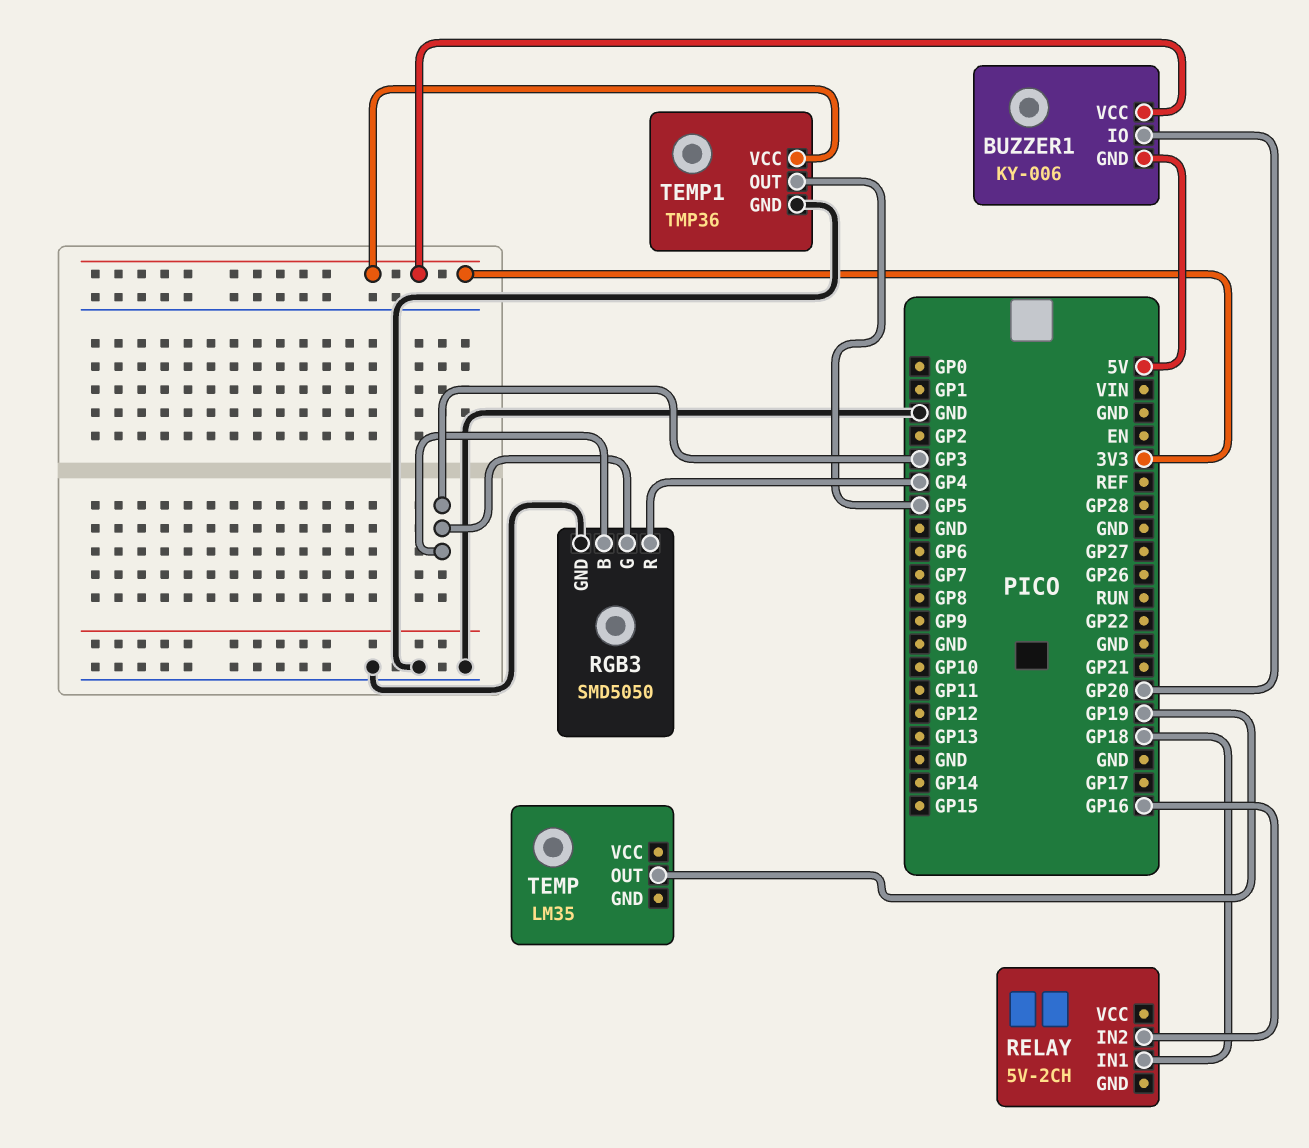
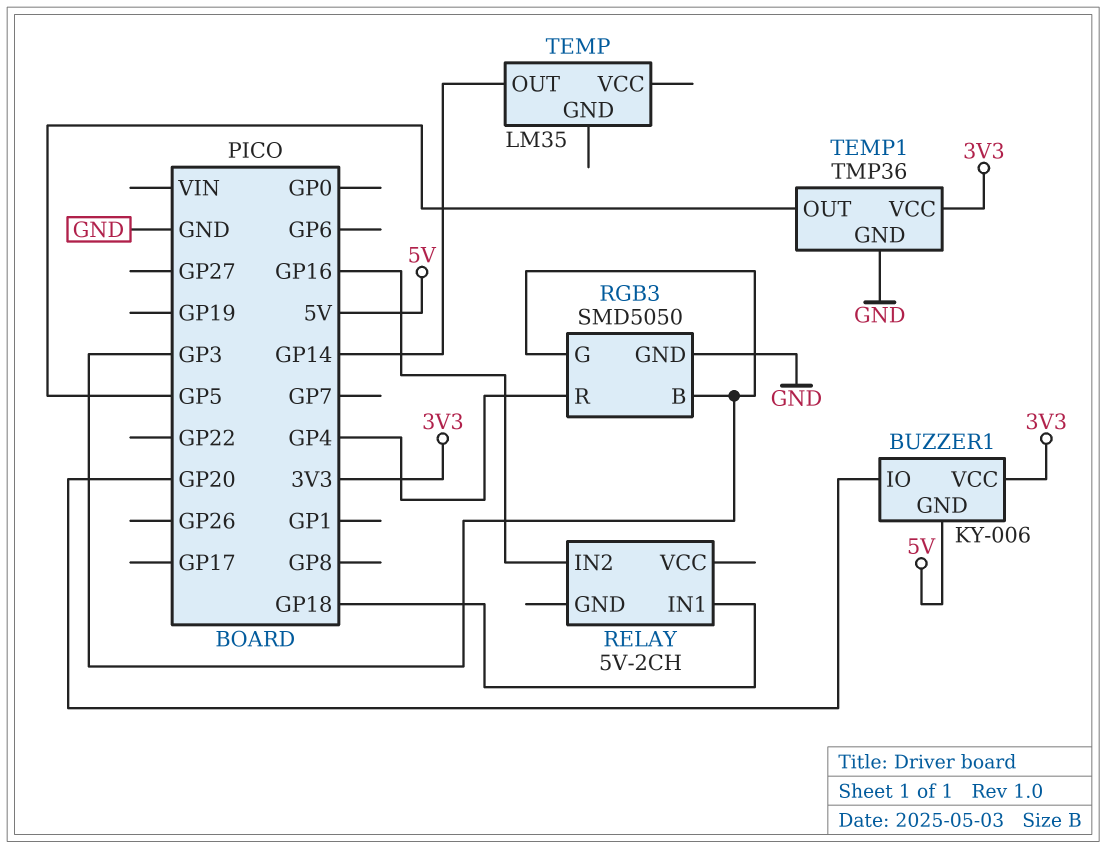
TEMP pin OUT: GP19 -> GP14

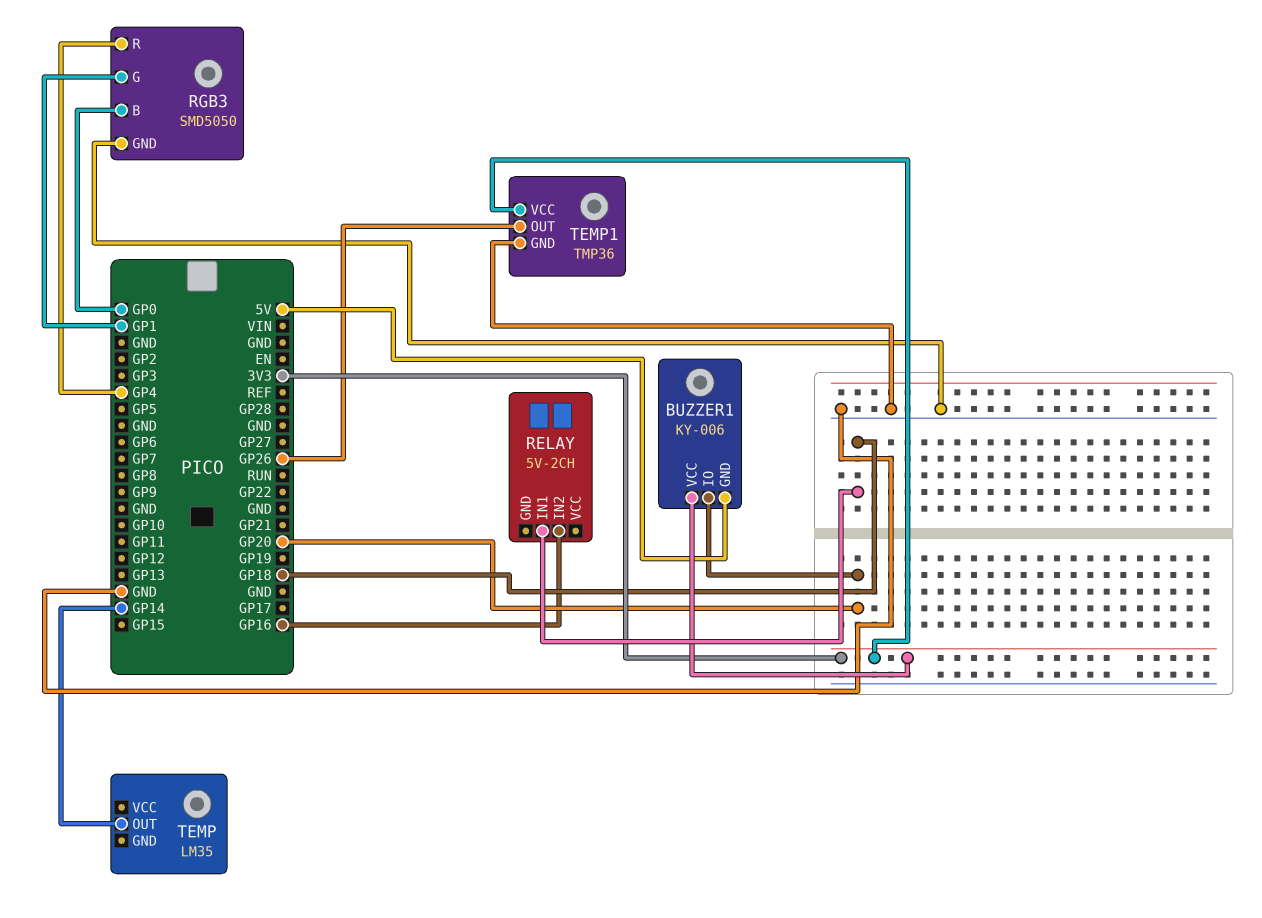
RGB3 pin B: GP3 -> GP0
RGB3 pin G: GP3 -> GP1
TEMP1 pin OUT: GP5 -> GP26

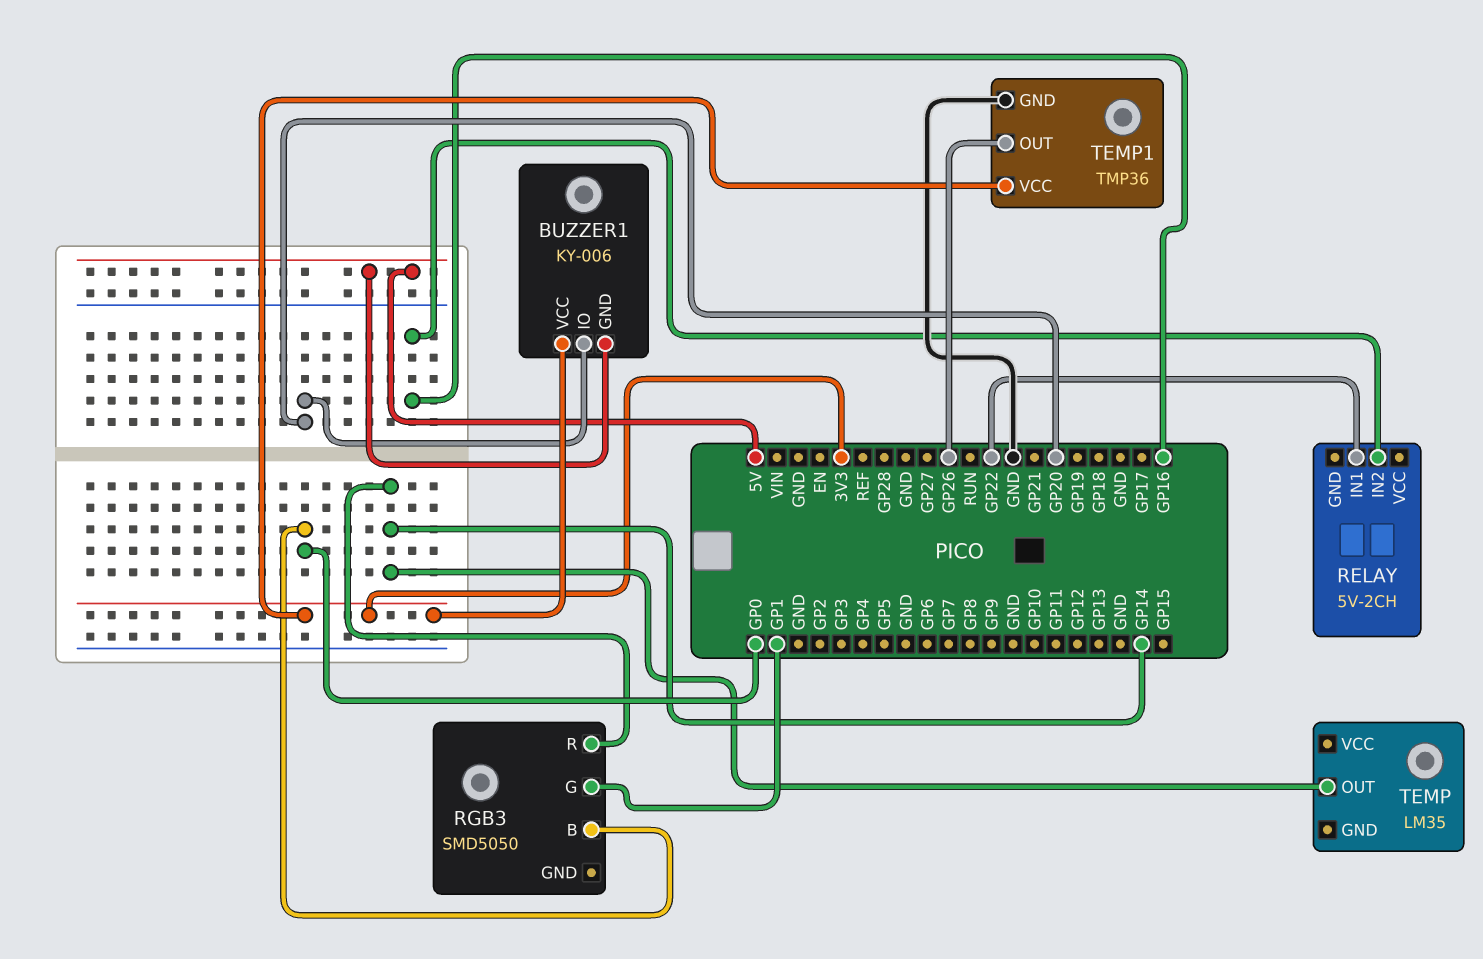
RELAY pin IN1: GP18 -> GP22
RGB3 pin GND: GND -> none
RGB3 pin R: GP4 -> GP14

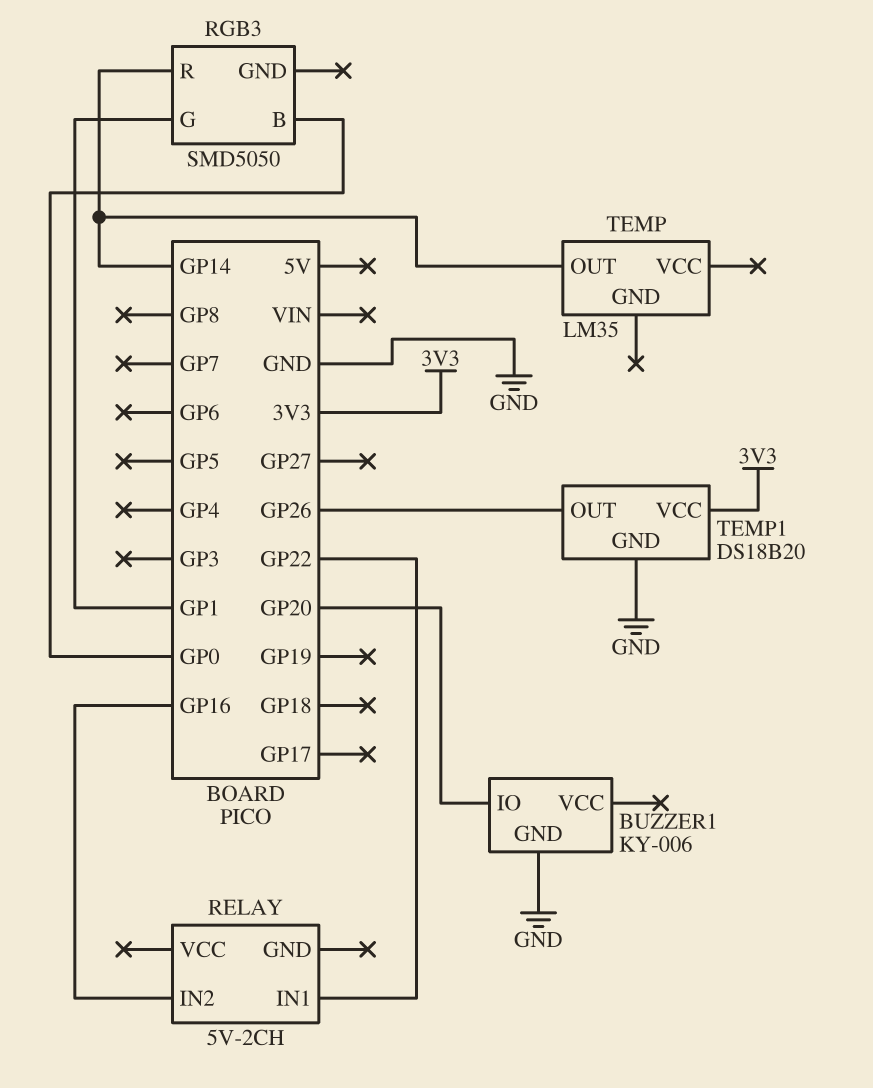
BUZZER1 pin GND: 5V -> GND
BUZZER1 pin VCC: 3V3 -> none
TEMP1: TMP36 -> DS18B20

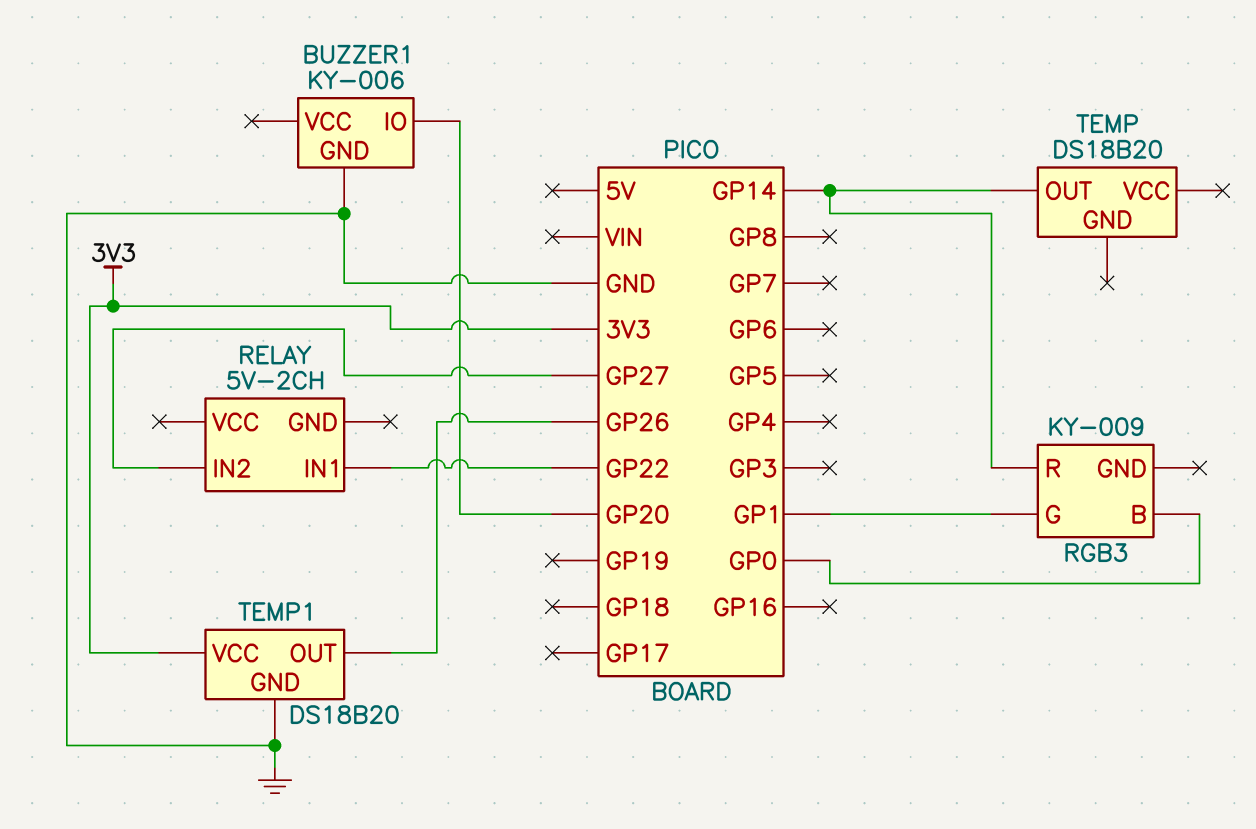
RELAY pin IN2: GP16 -> GP27
RGB3: SMD5050 -> KY-009
TEMP: LM35 -> DS18B20

